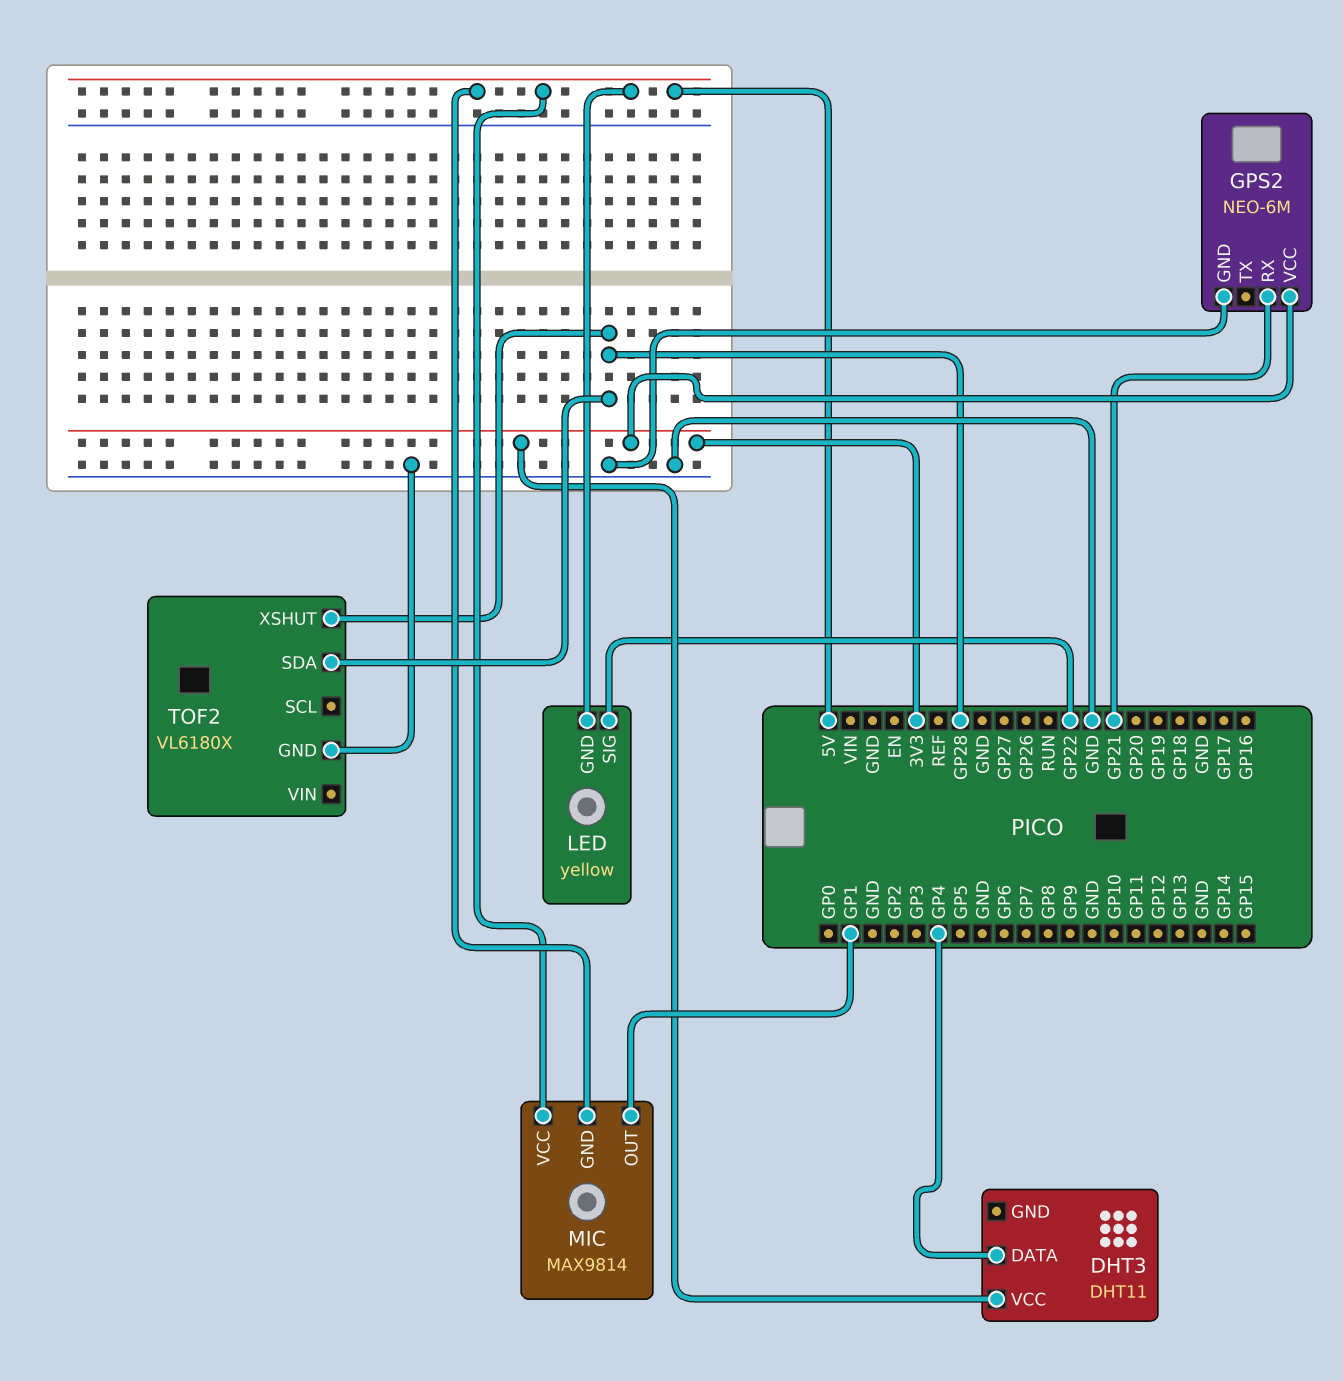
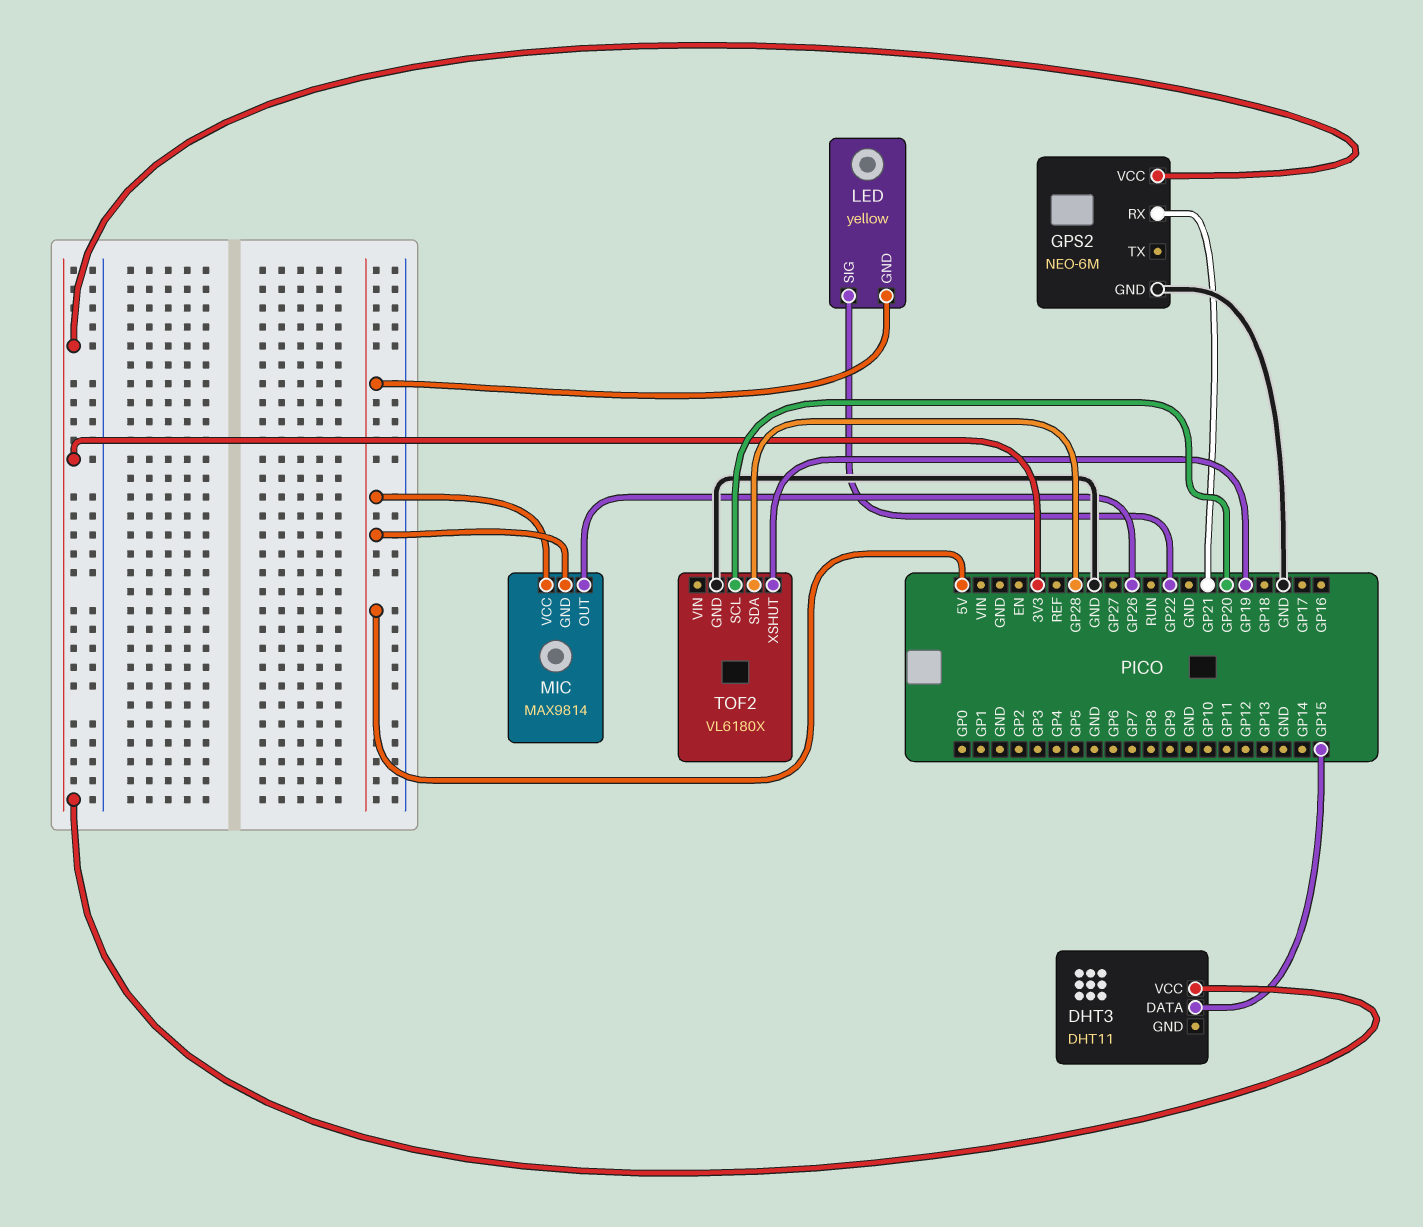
DHT3 pin DATA: GP4 -> GP15
MIC pin OUT: GP1 -> GP26
TOF2 pin SCL: none -> GP20
TOF2 pin XSHUT: GP28 -> GP19

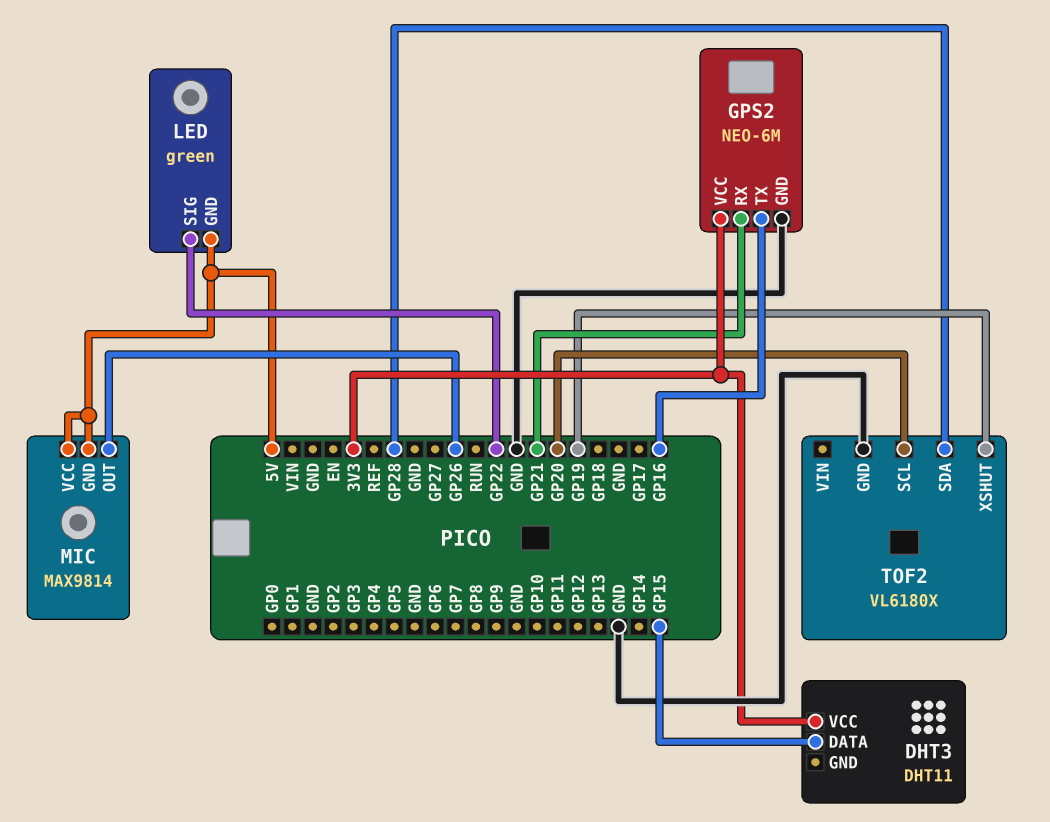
GPS2 pin TX: none -> GP16
LED: yellow -> green

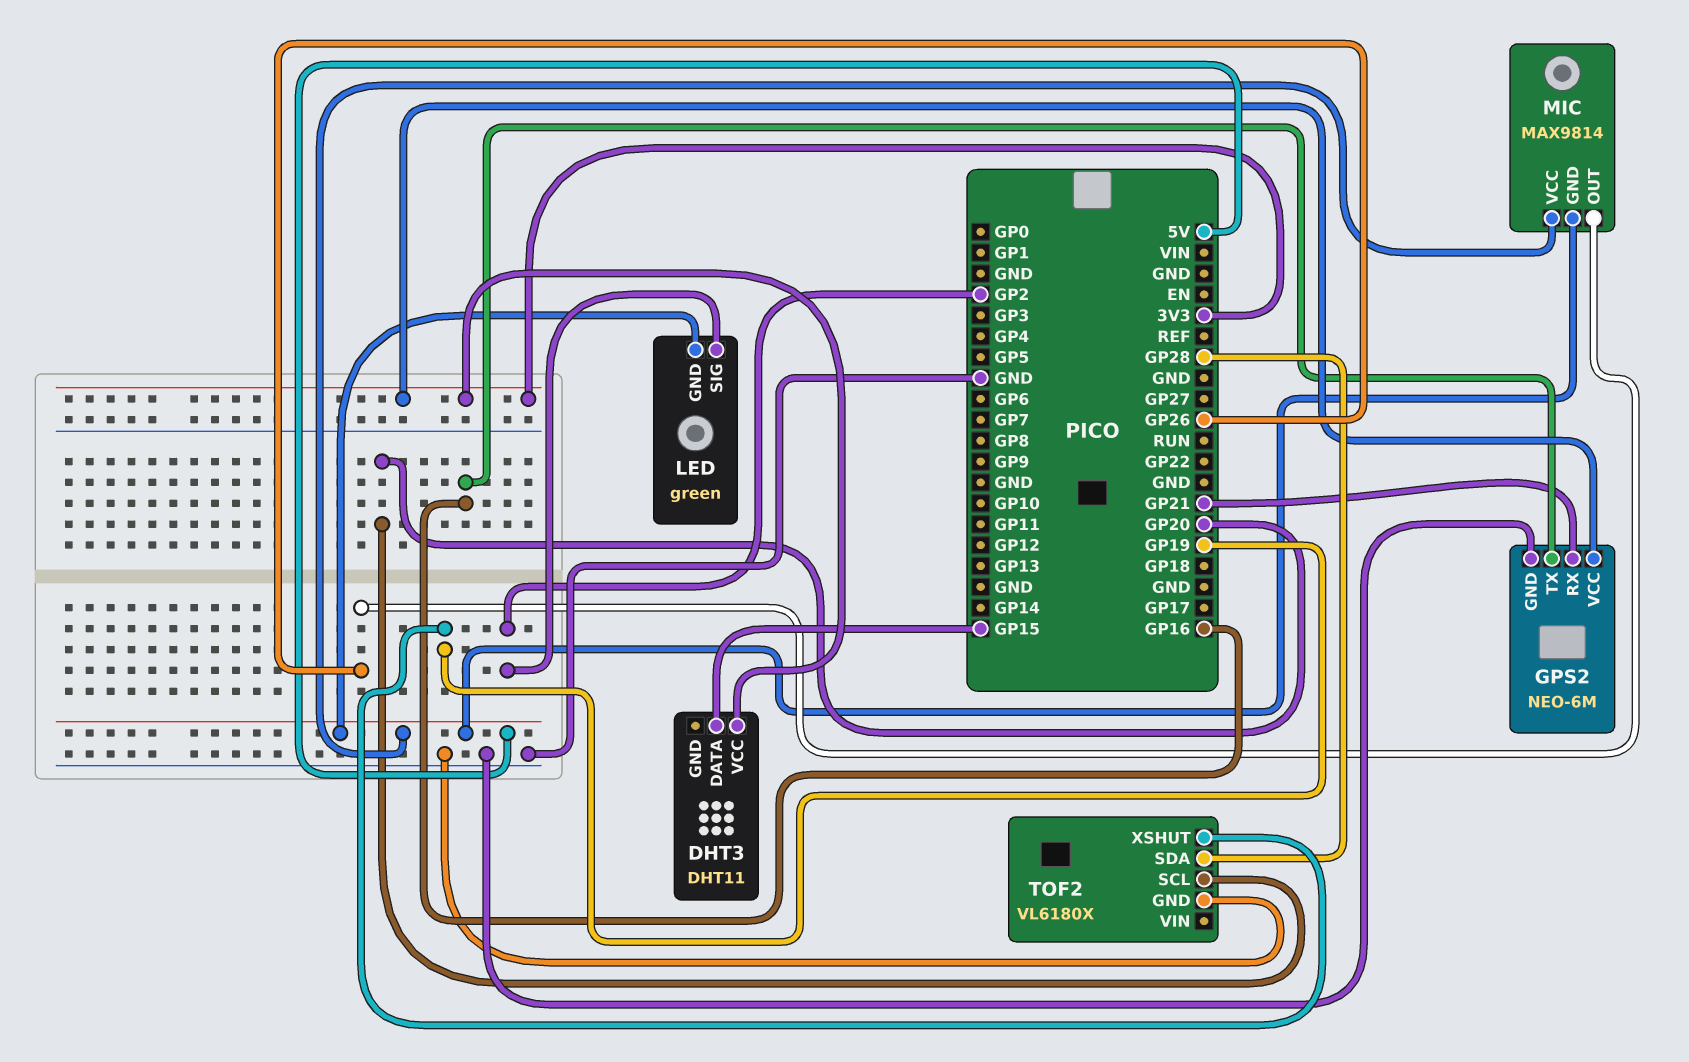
LED pin SIG: GP22 -> GP2

